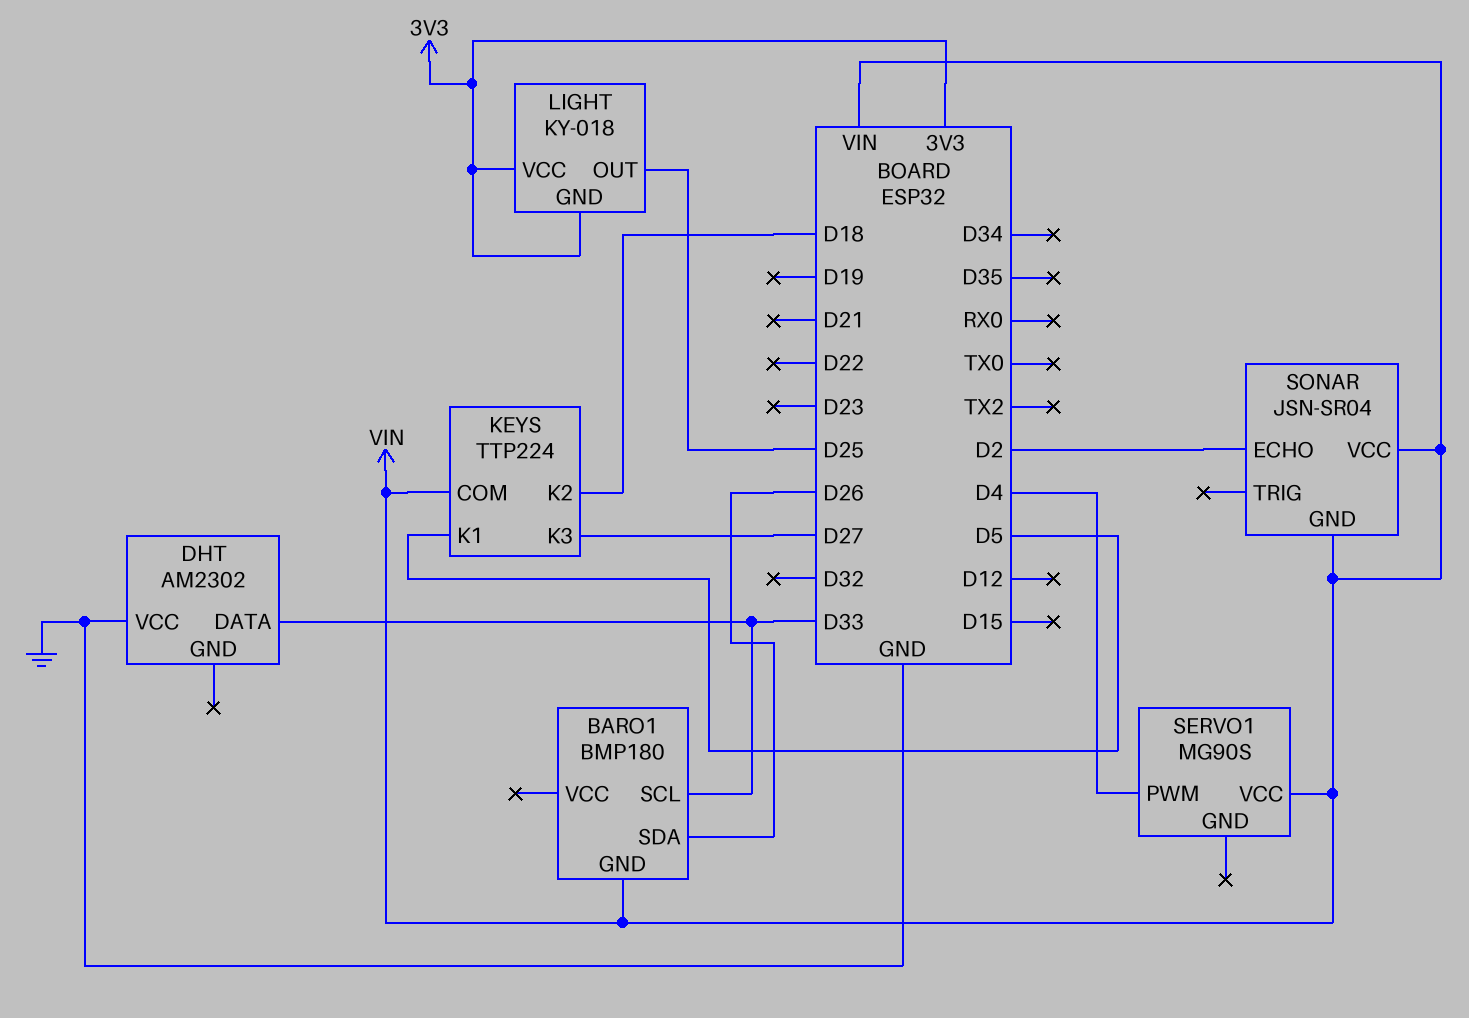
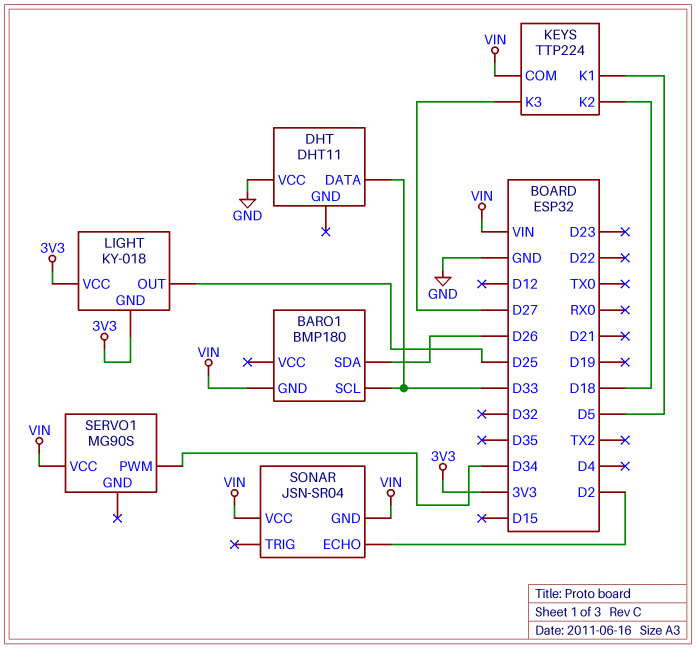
DHT: AM2302 -> DHT11
SERVO1 pin PWM: D4 -> D34

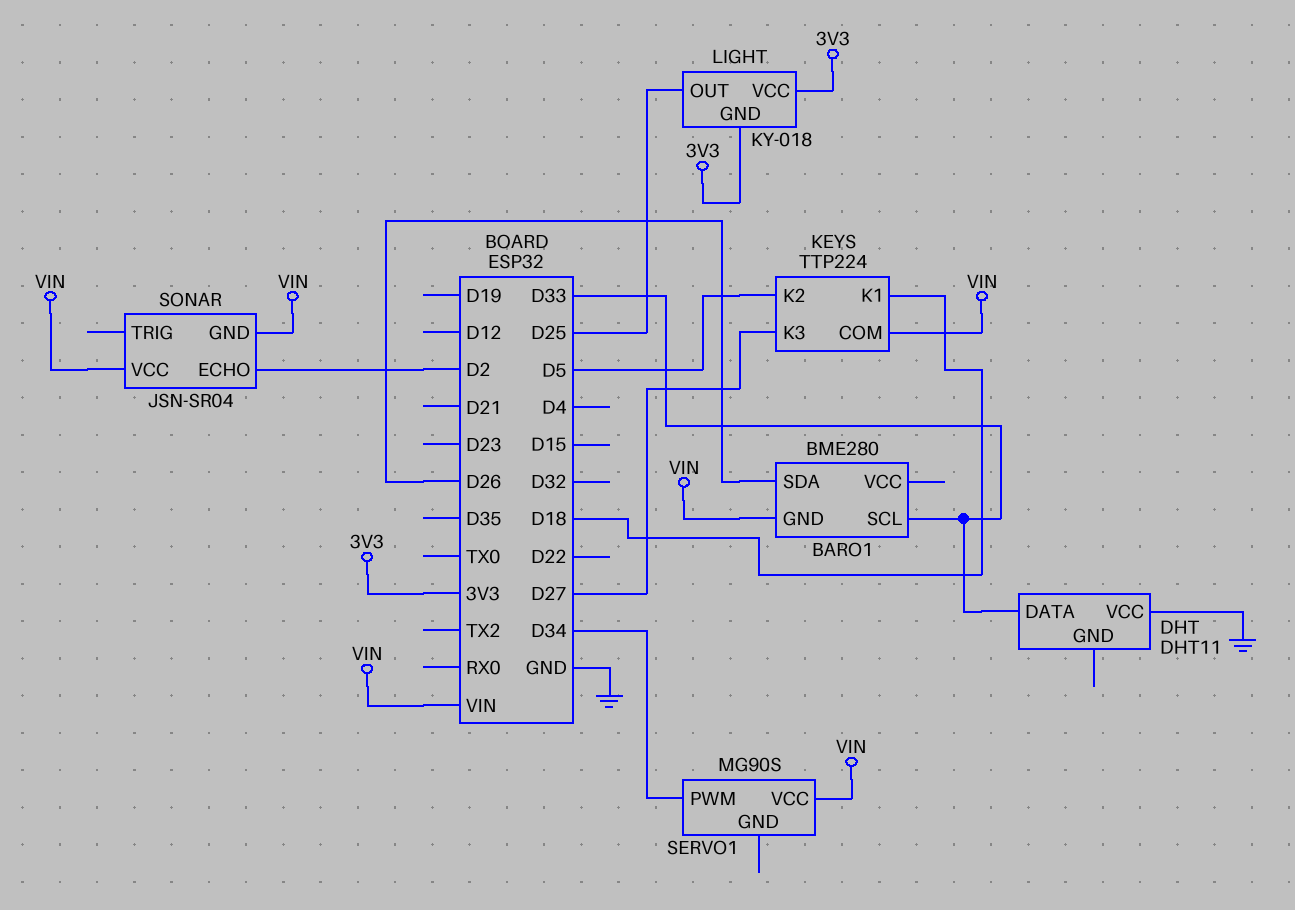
BARO1: BMP180 -> BME280
KEYS pin K1: D5 -> D18
KEYS pin K2: D18 -> D5

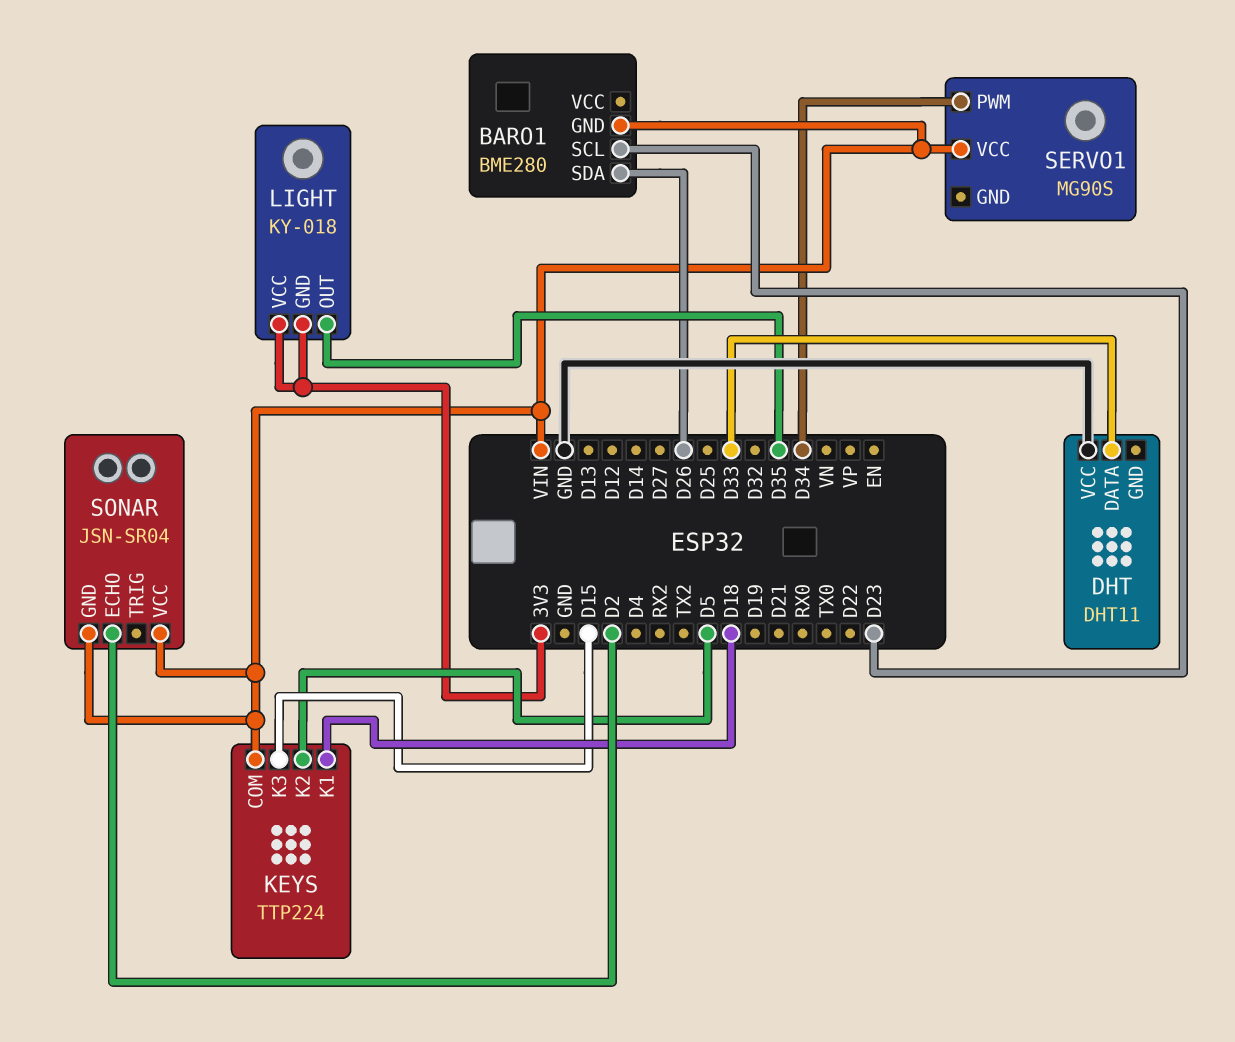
BARO1 pin SCL: D33 -> D23
KEYS pin K3: D27 -> D15
LIGHT pin OUT: D25 -> D35

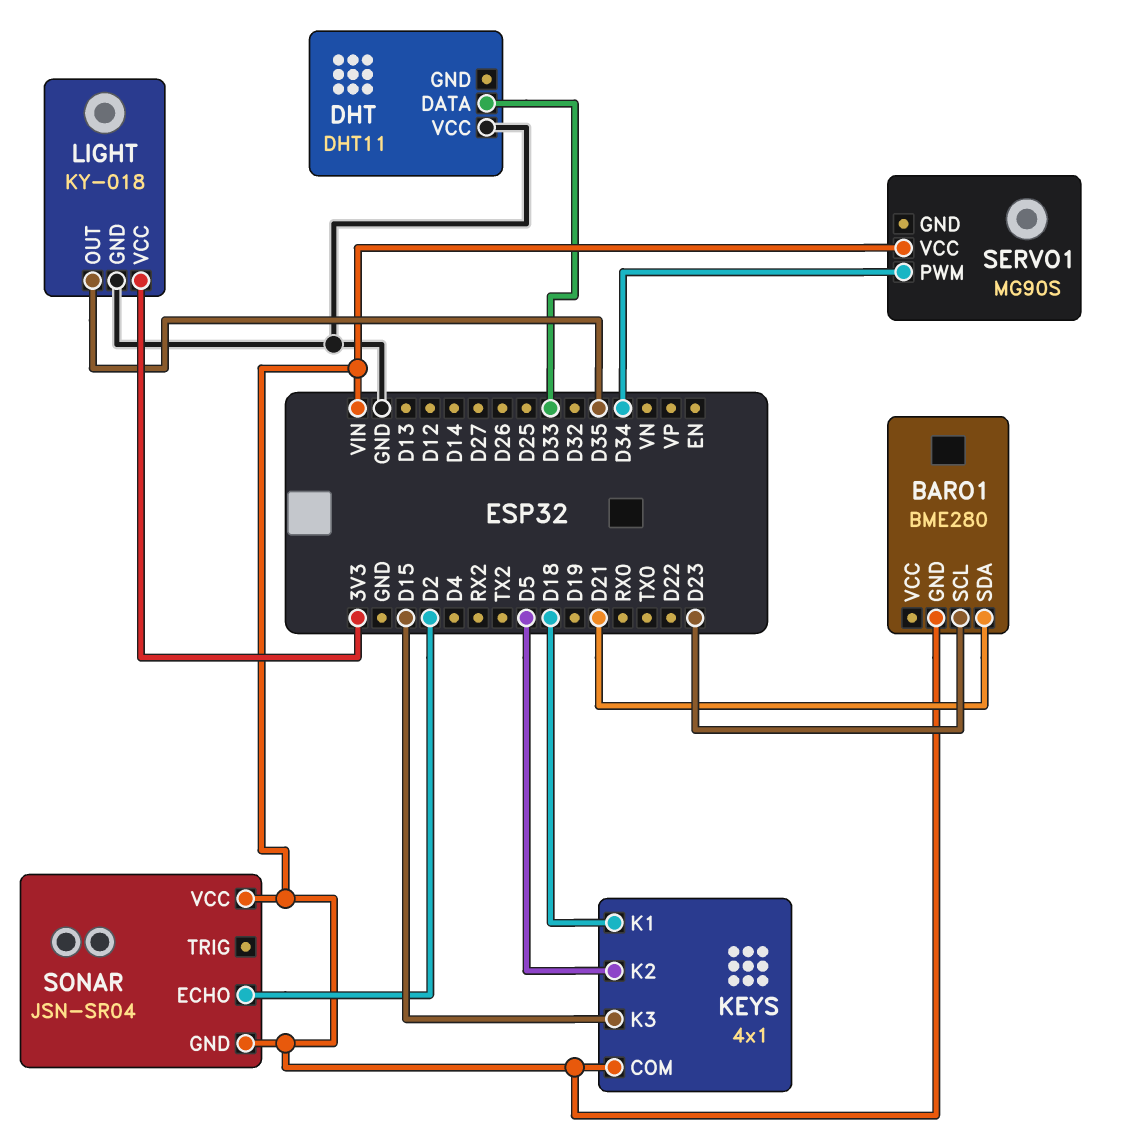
BARO1 pin SDA: D26 -> D21
KEYS: TTP224 -> 4x1
LIGHT pin GND: 3V3 -> GND

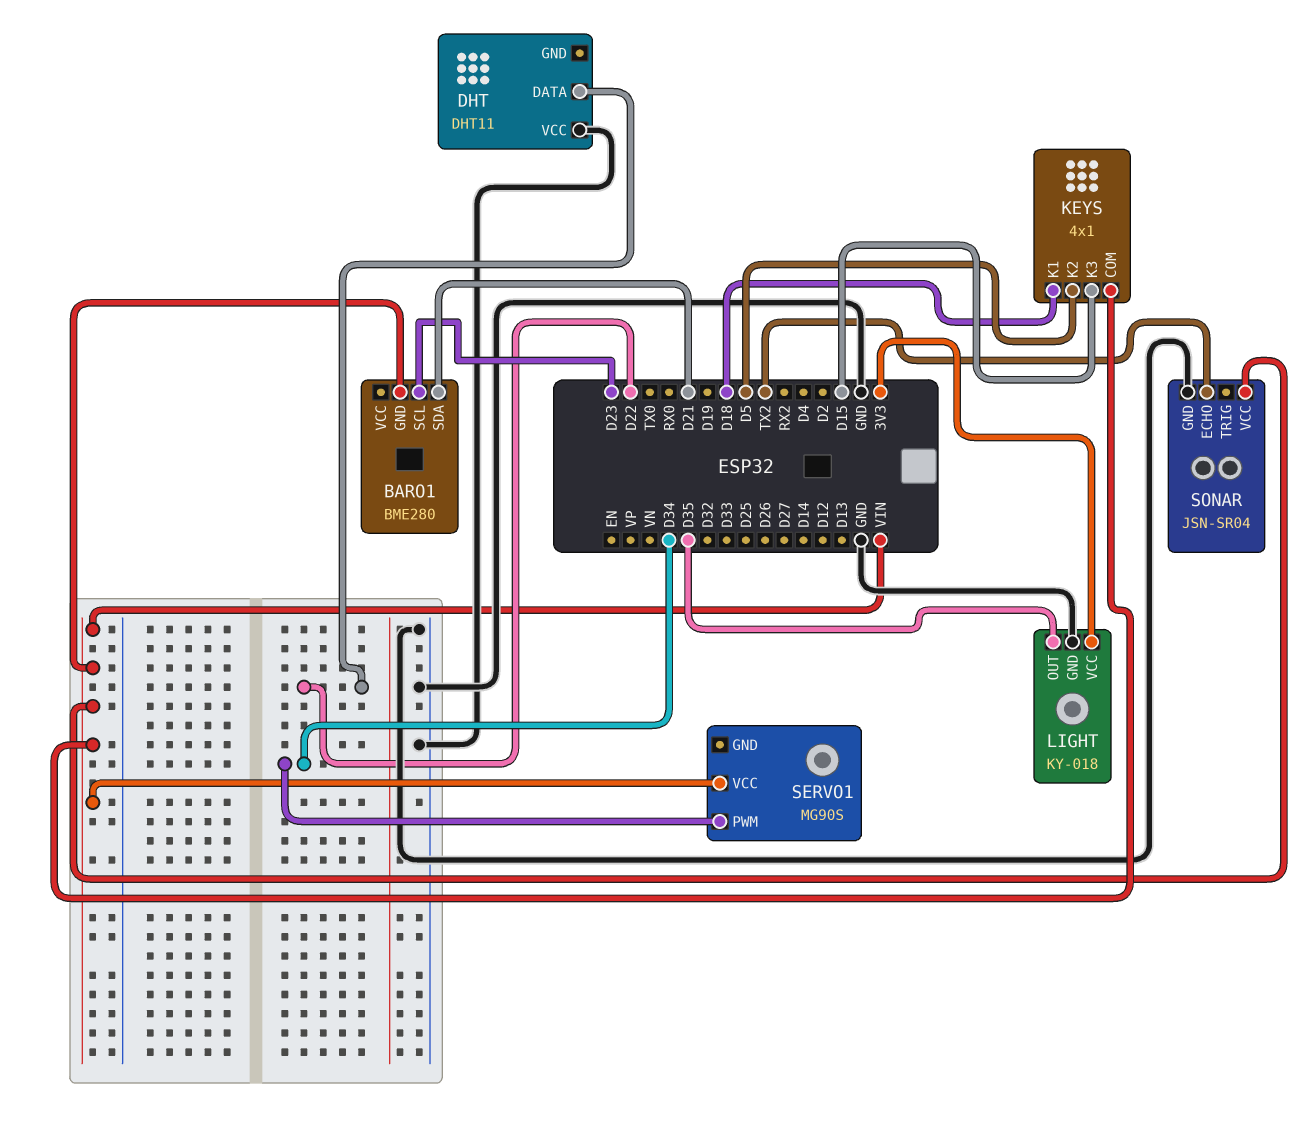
DHT pin DATA: D33 -> D22
SONAR pin ECHO: D2 -> TX2
SONAR pin GND: VIN -> GND

